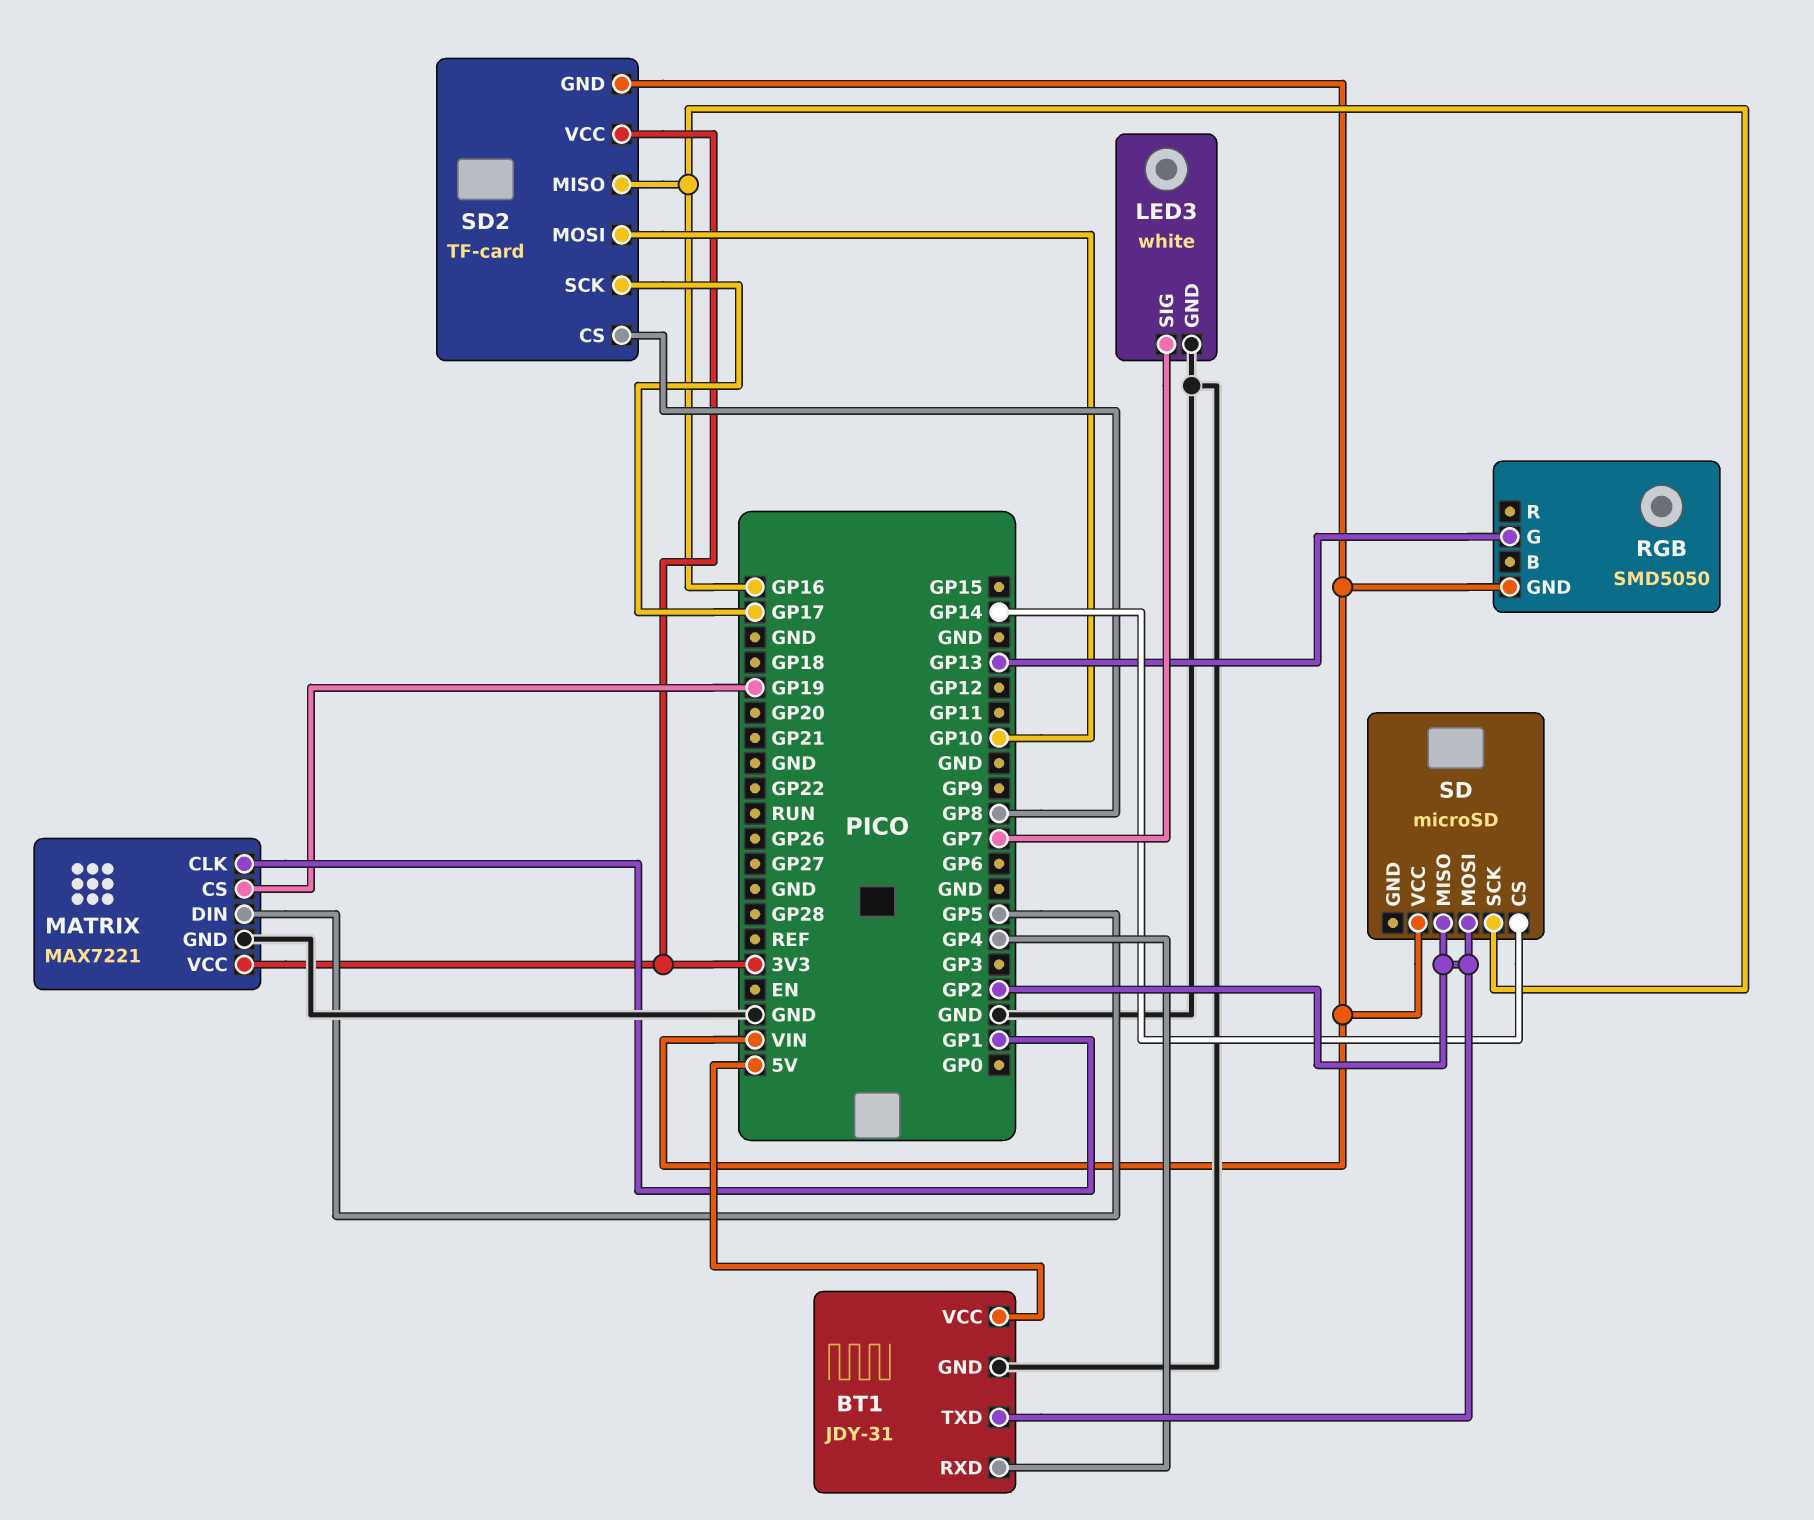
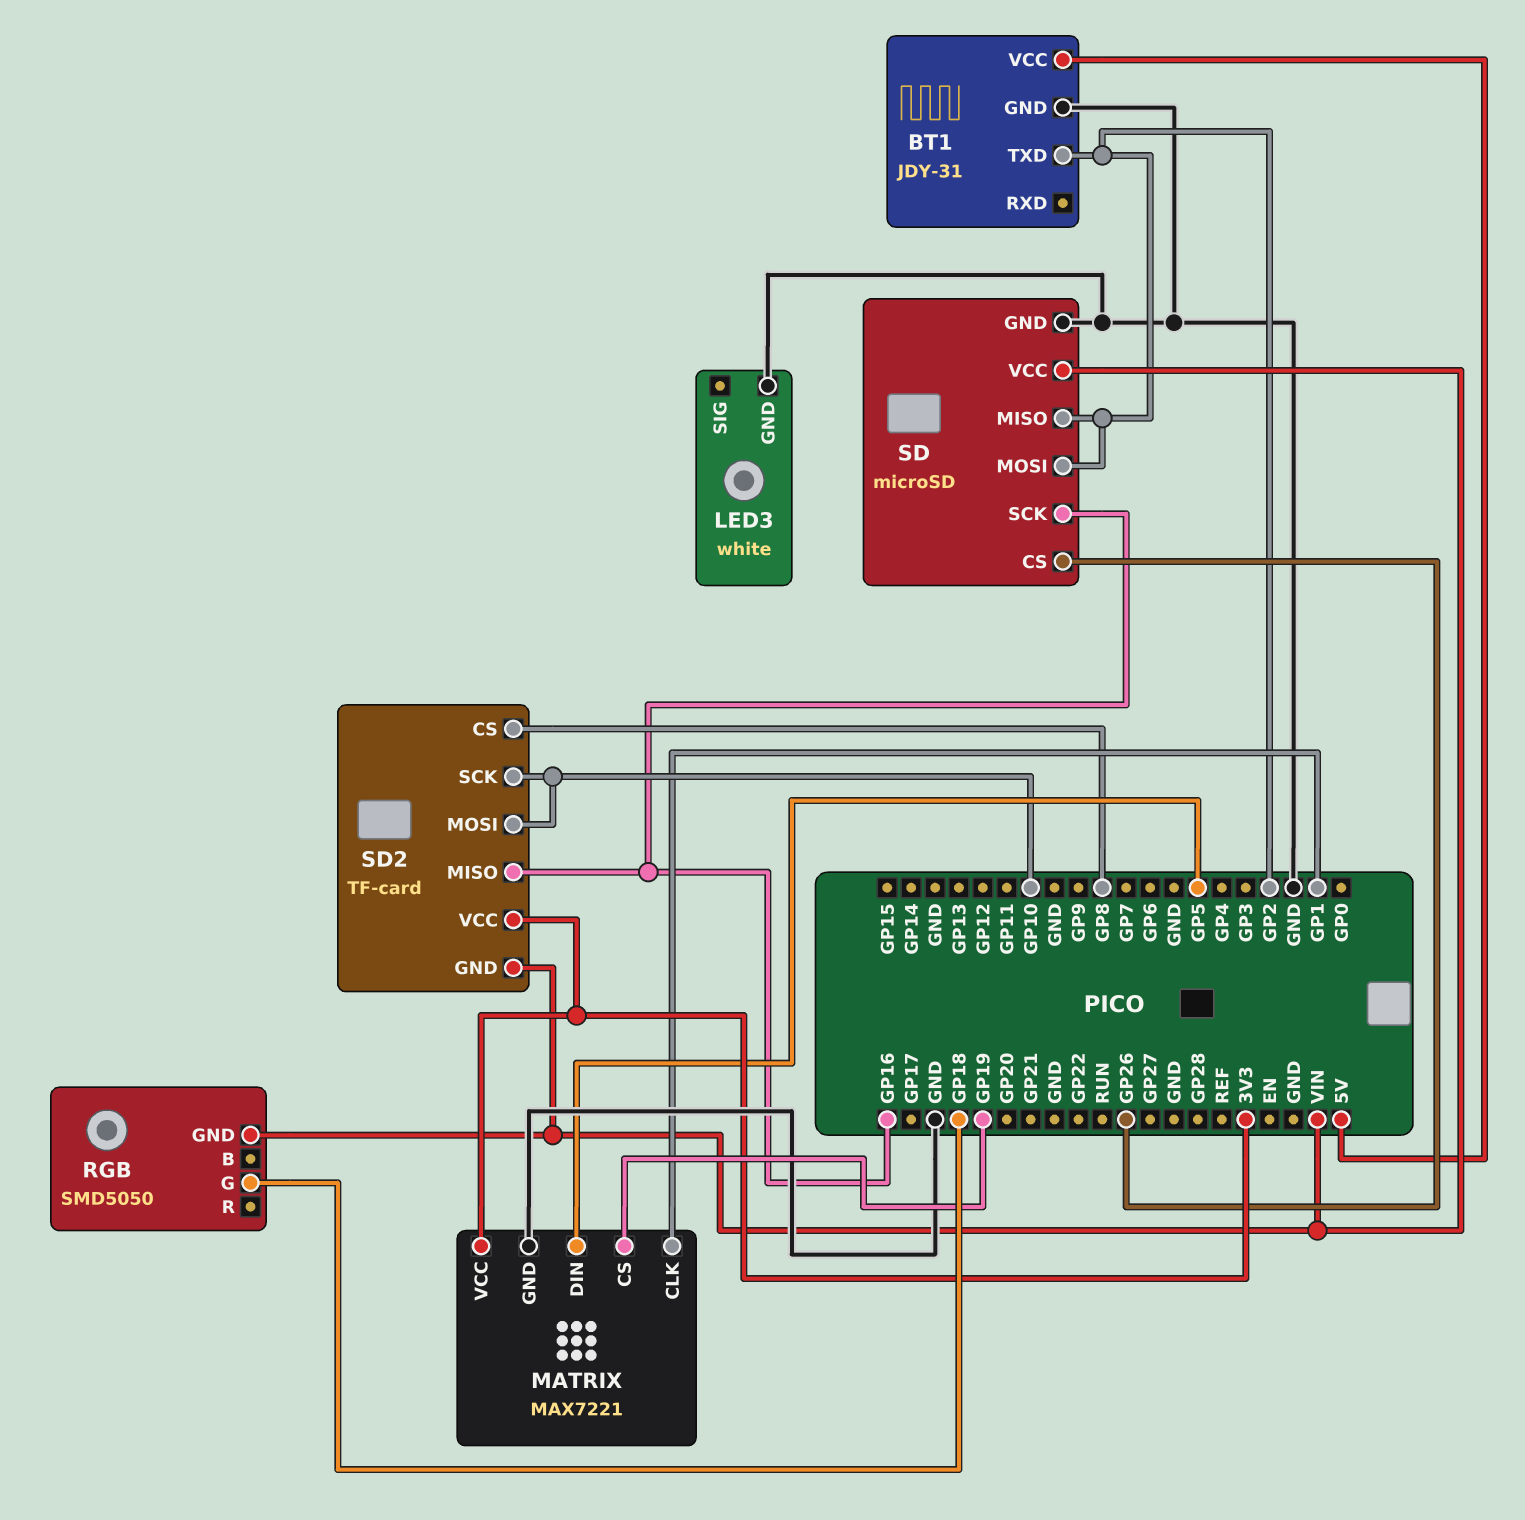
BT1 pin RXD: GP4 -> none
LED3 pin SIG: GP7 -> none
RGB pin G: GP13 -> GP18
SD pin CS: GP14 -> GP26
SD pin GND: none -> GND
SD2 pin SCK: GP17 -> GP10

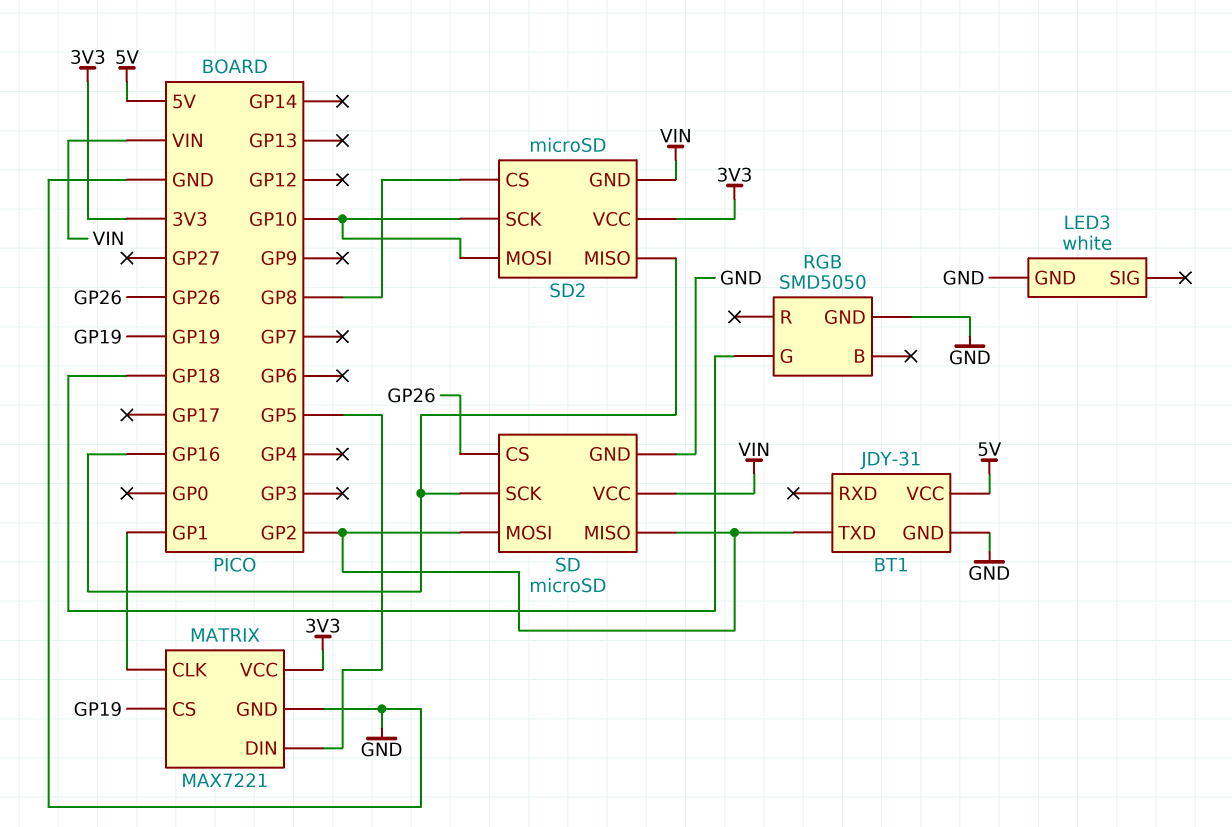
RGB pin GND: VIN -> GND
SD2: TF-card -> microSD

